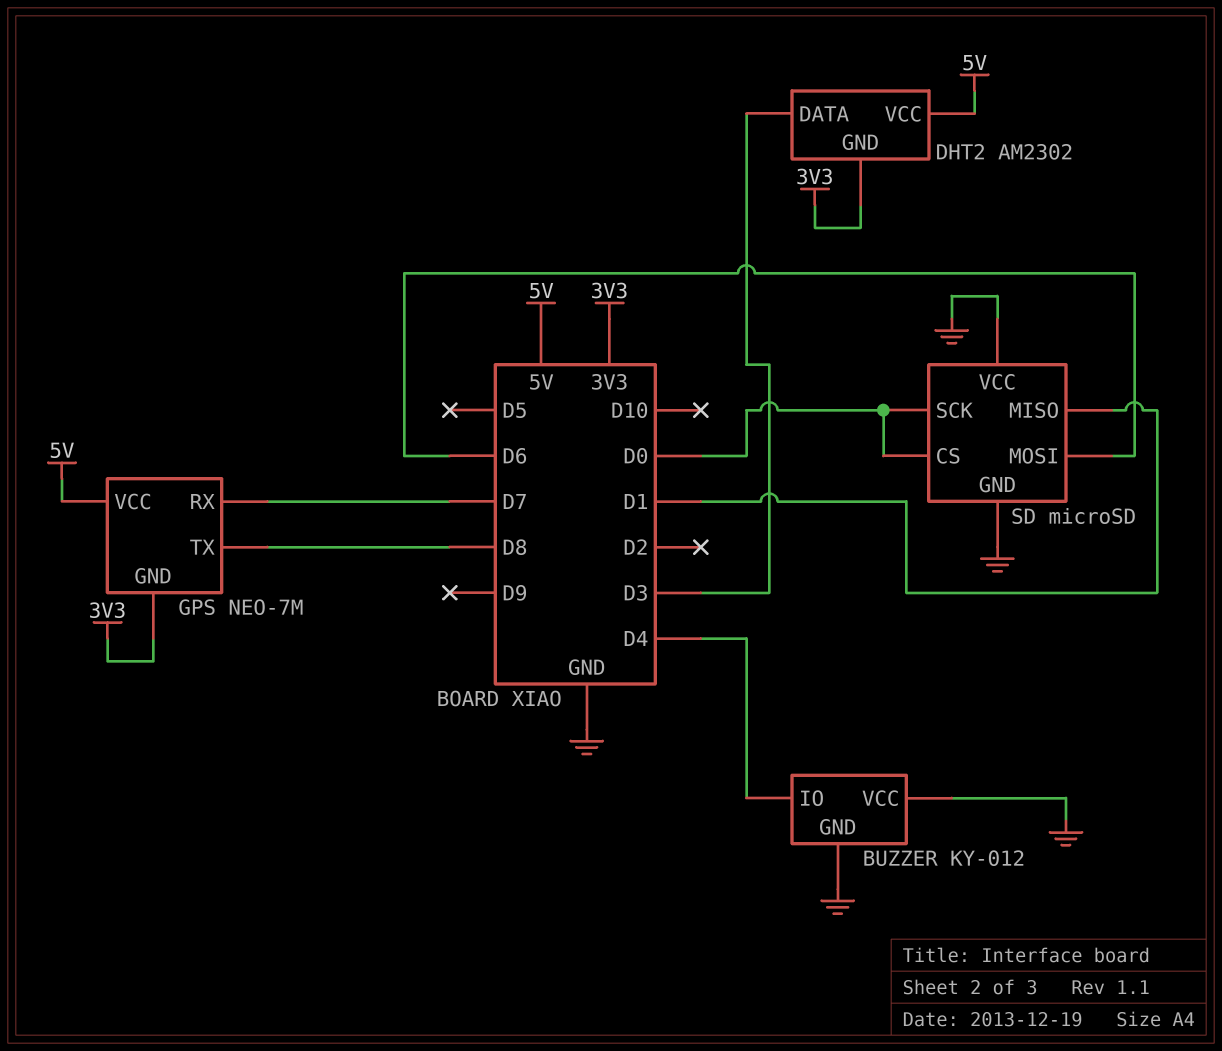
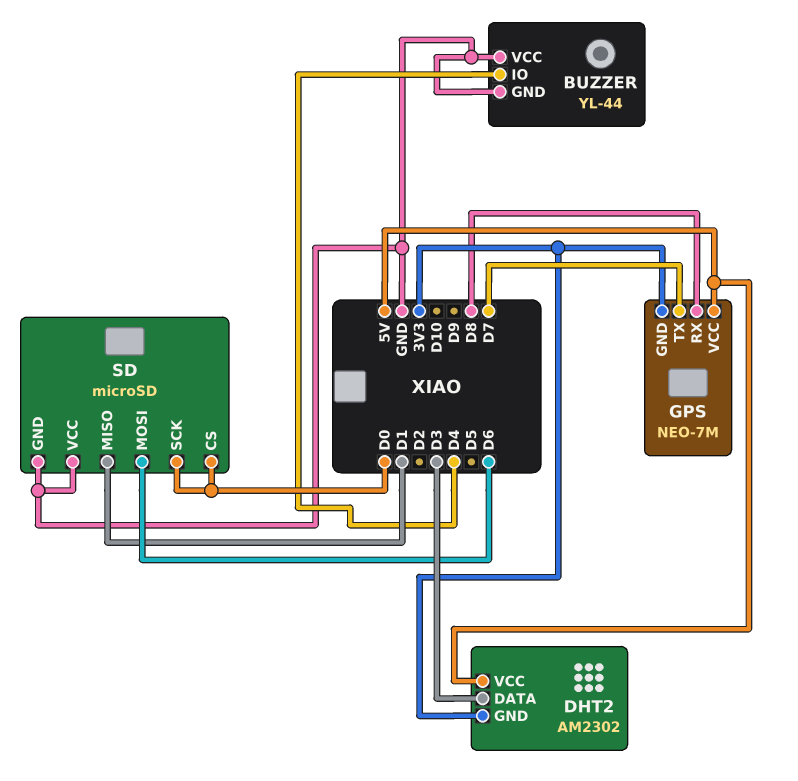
BUZZER: KY-012 -> YL-44
GPS pin RX: D7 -> D8
GPS pin TX: D8 -> D7

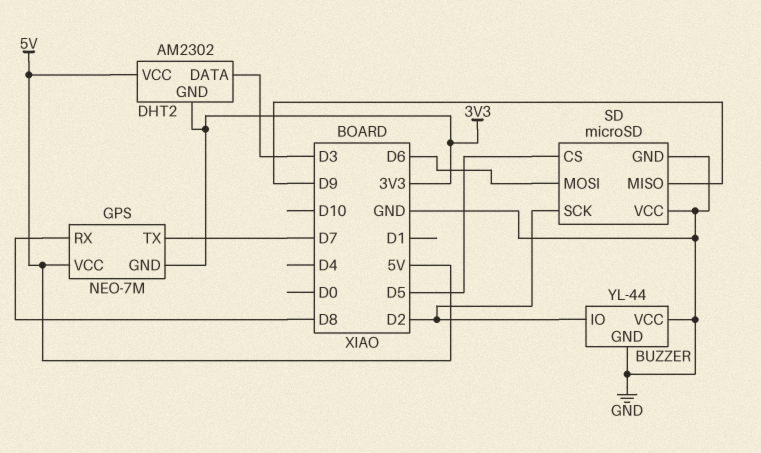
BUZZER pin IO: D4 -> D2
SD pin CS: D0 -> D5
SD pin MISO: D1 -> D9
SD pin SCK: D0 -> D2

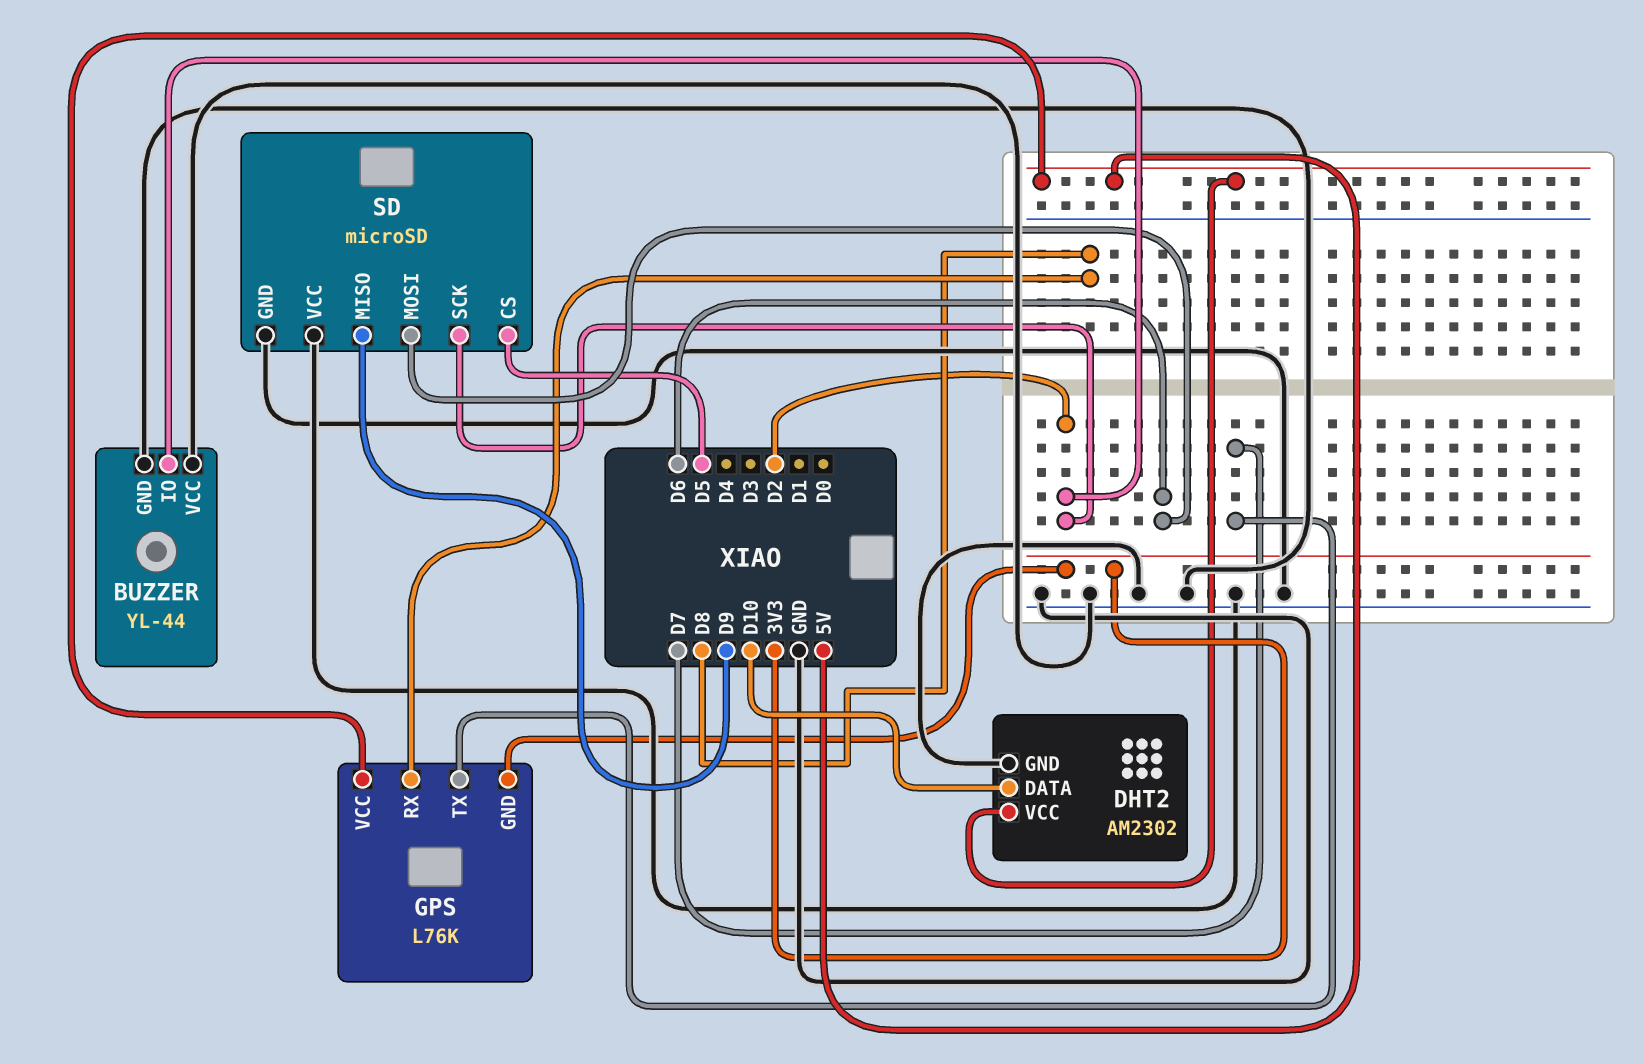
DHT2 pin DATA: D3 -> D10
DHT2 pin GND: 3V3 -> GND
GPS: NEO-7M -> L76K

